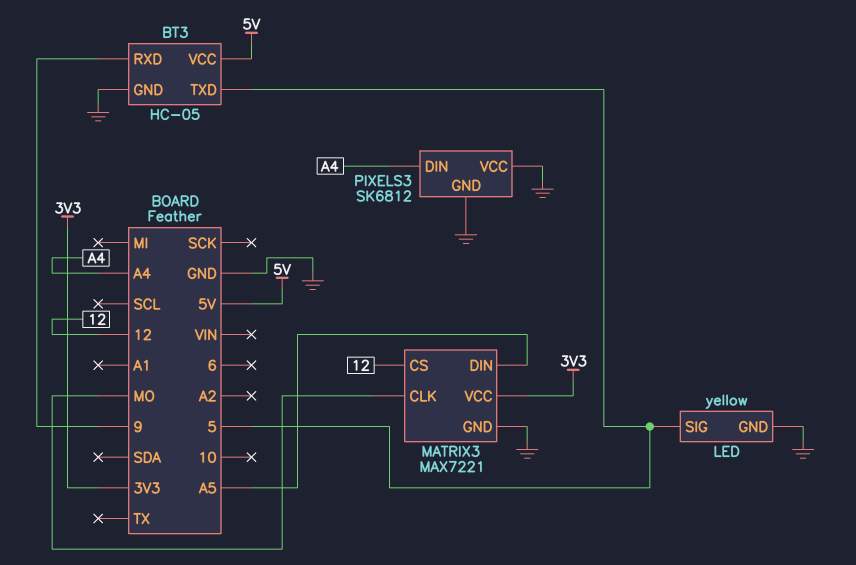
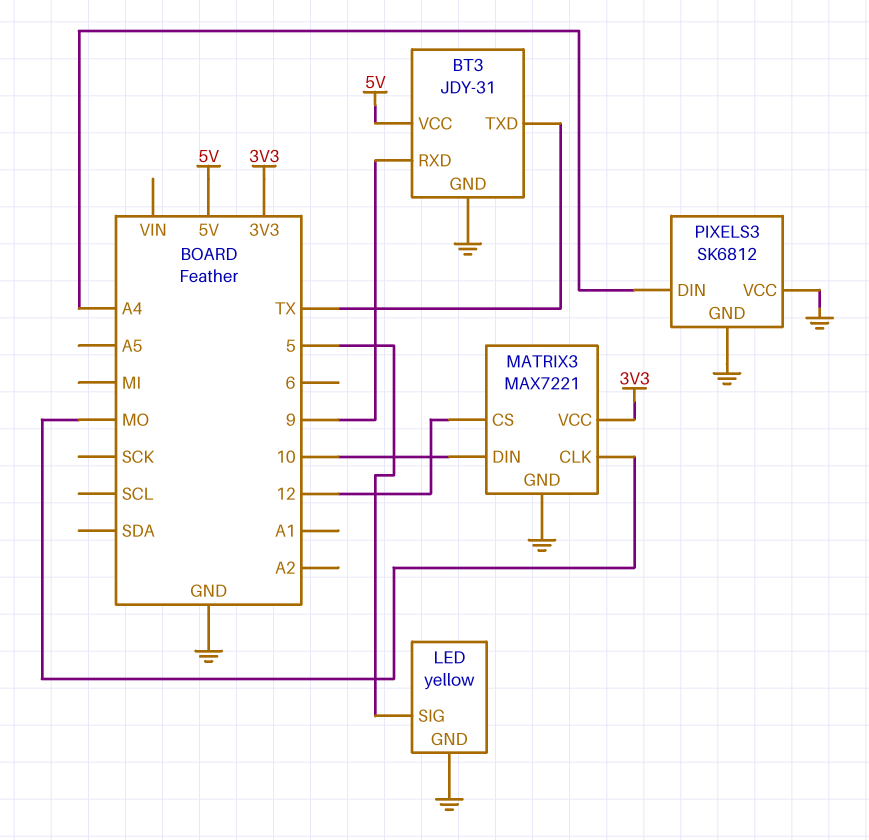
BT3: HC-05 -> JDY-31
BT3 pin TXD: 5 -> TX
MATRIX3 pin DIN: A5 -> 10

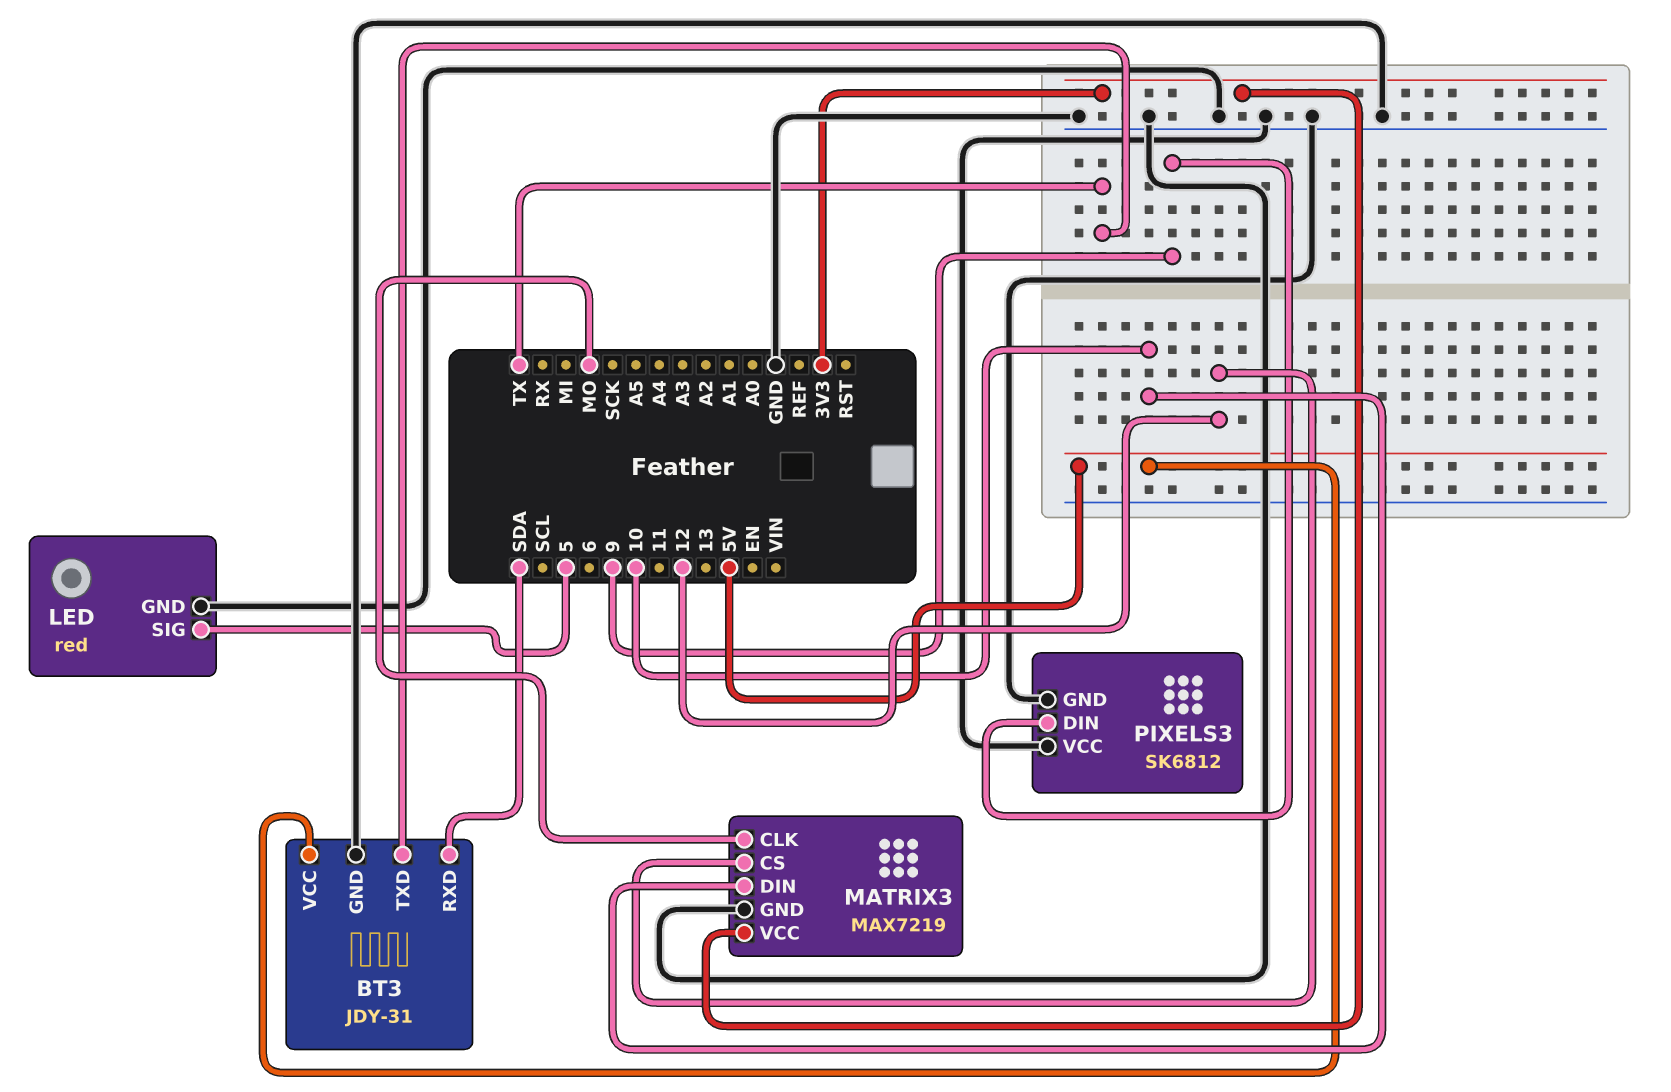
BT3 pin RXD: 9 -> SDA
LED: yellow -> red
MATRIX3: MAX7221 -> MAX7219
PIXELS3 pin DIN: A4 -> 9

